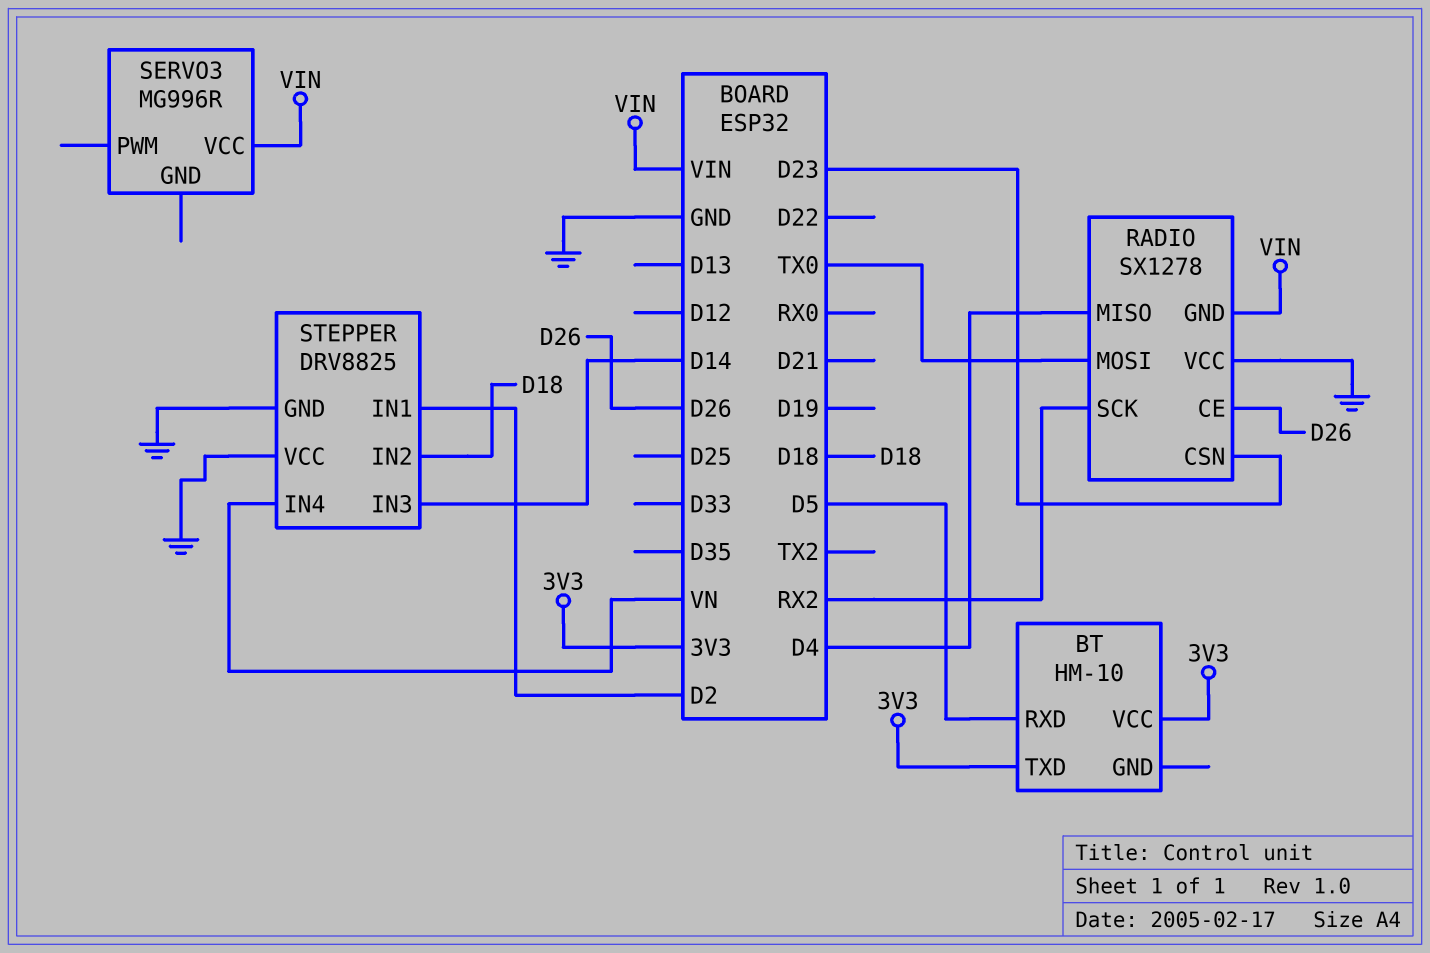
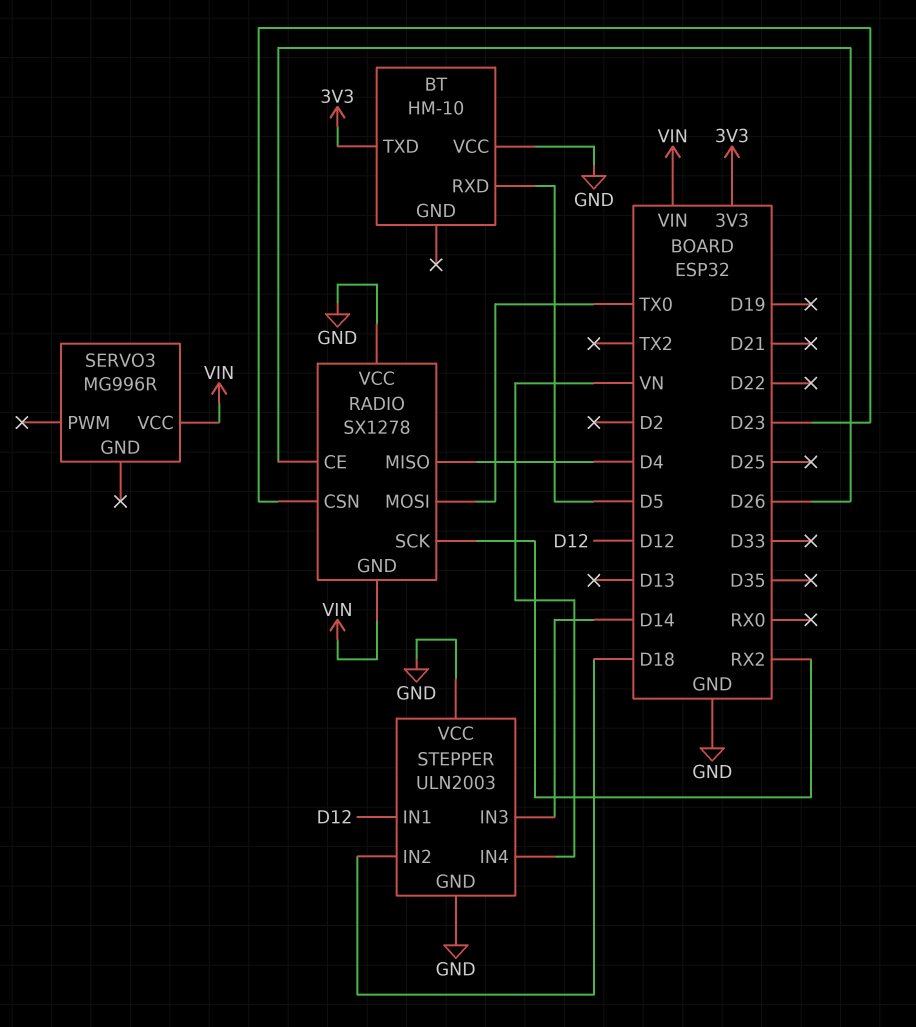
BT pin VCC: 3V3 -> GND
STEPPER: DRV8825 -> ULN2003
STEPPER pin IN1: D2 -> D12

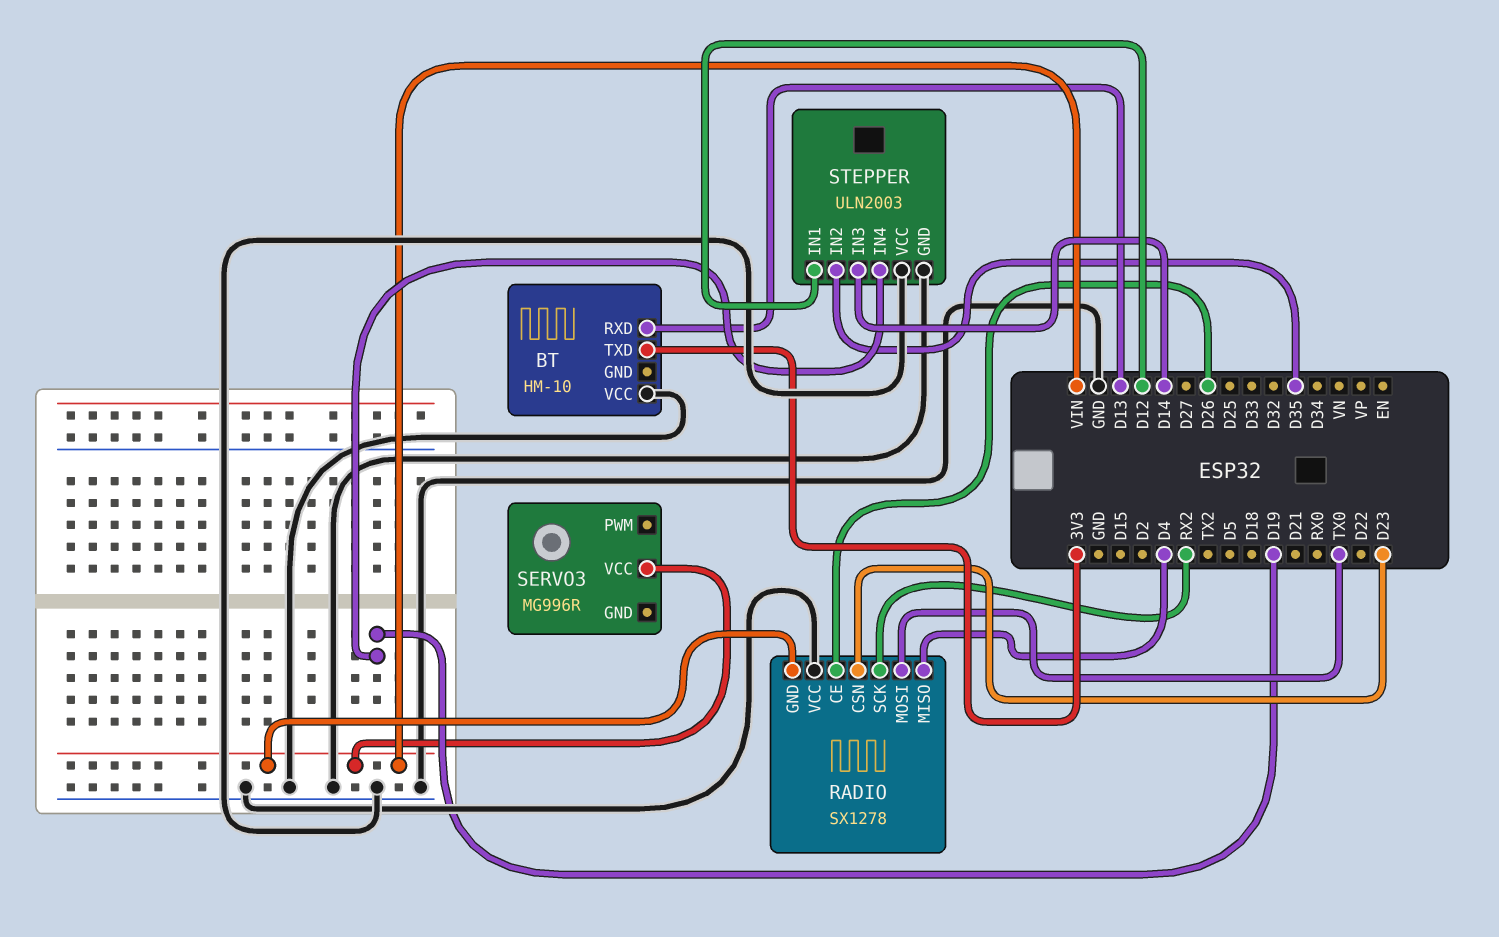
BT pin RXD: D5 -> D13
STEPPER pin IN2: D18 -> D35
STEPPER pin IN4: VN -> D19

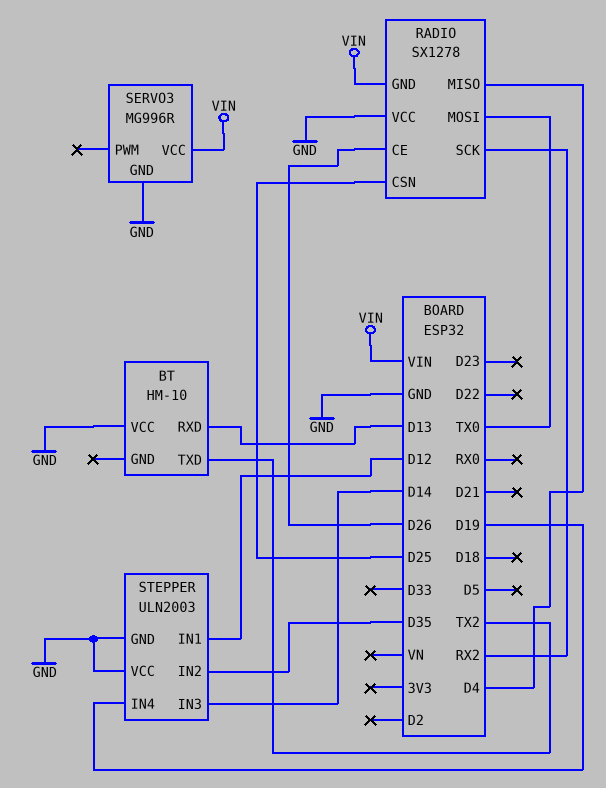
BT pin TXD: 3V3 -> TX2
RADIO pin CSN: D23 -> D25
SERVO3 pin GND: none -> GND

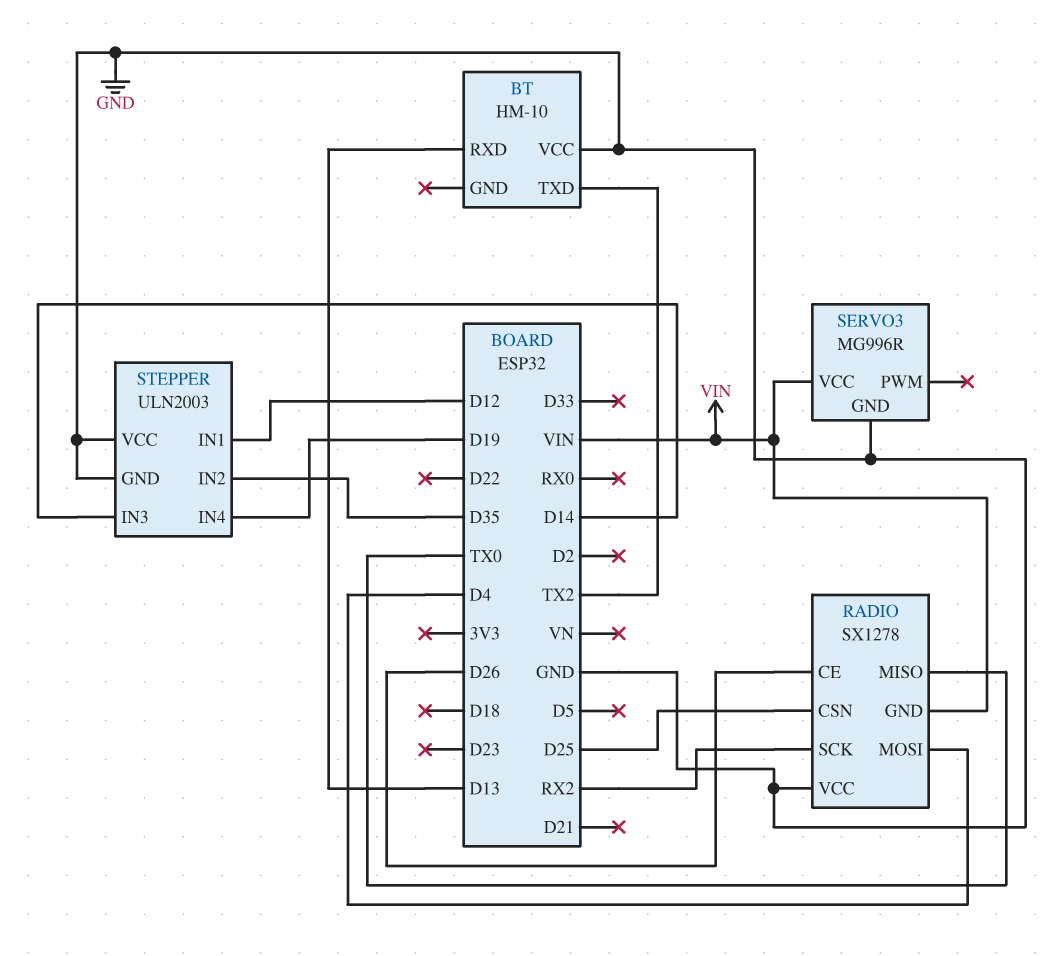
RADIO pin MISO: D4 -> TX0
RADIO pin MOSI: TX0 -> D4

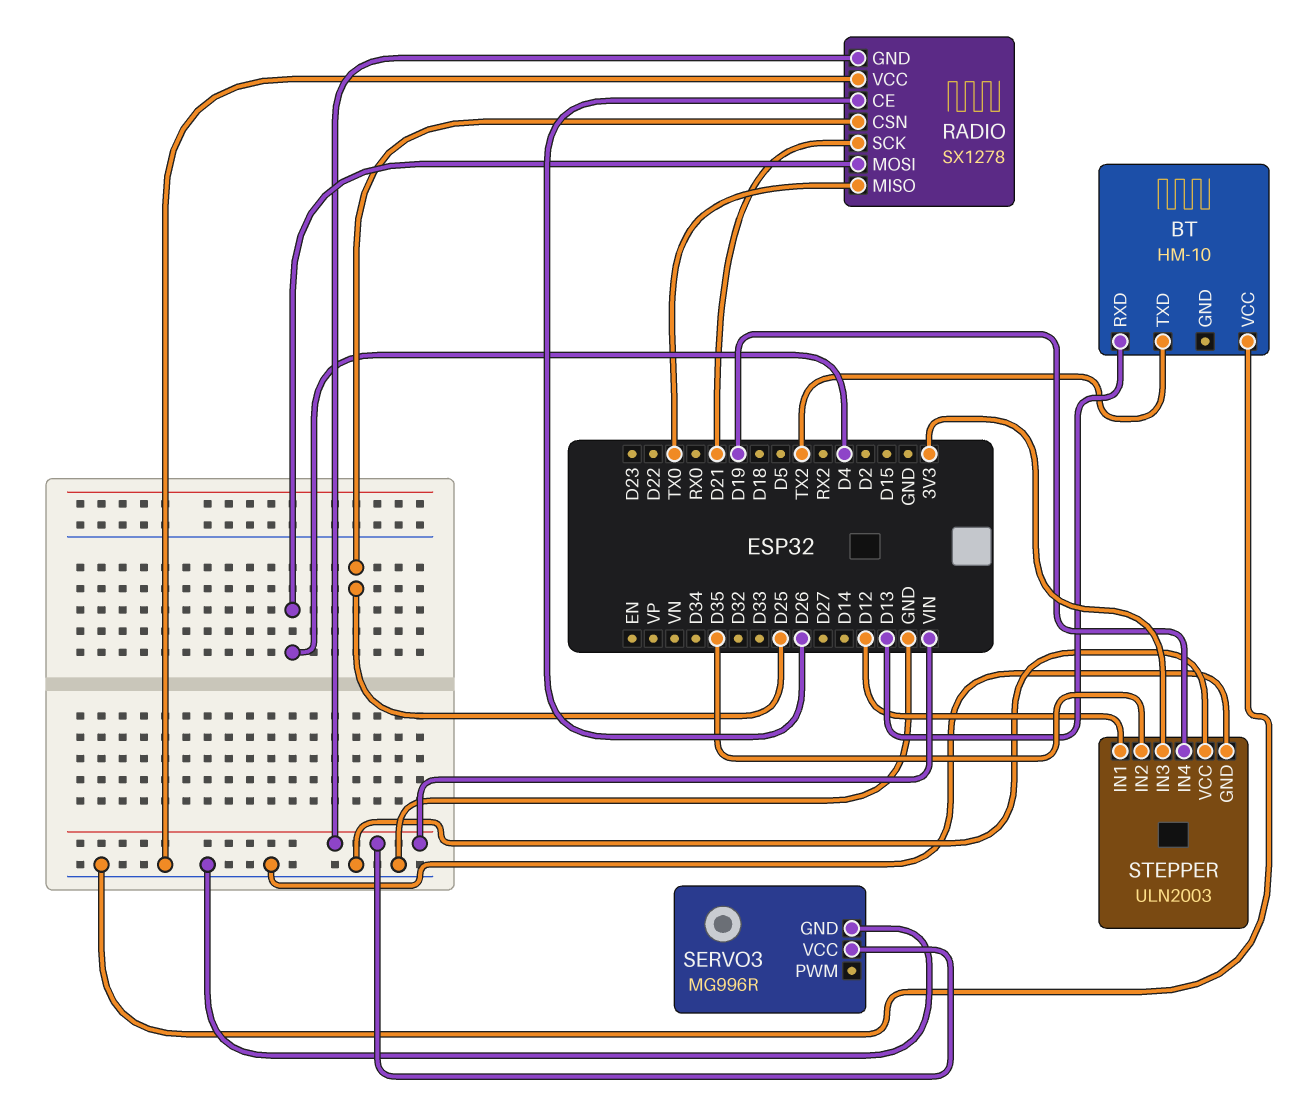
RADIO pin SCK: RX2 -> D21
STEPPER pin IN3: D14 -> 3V3

